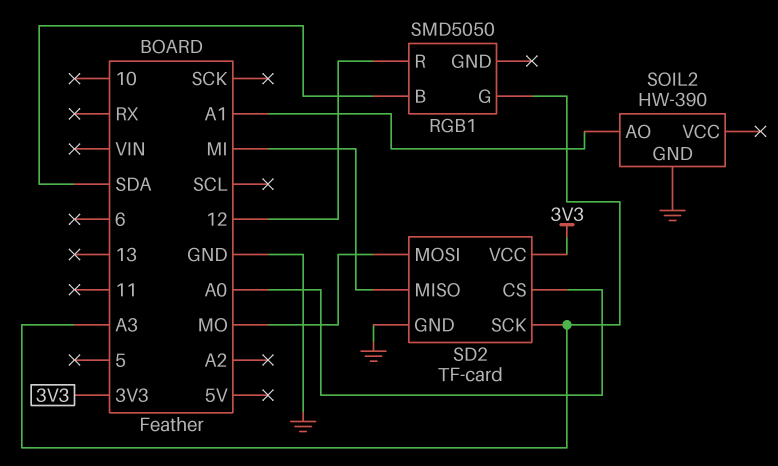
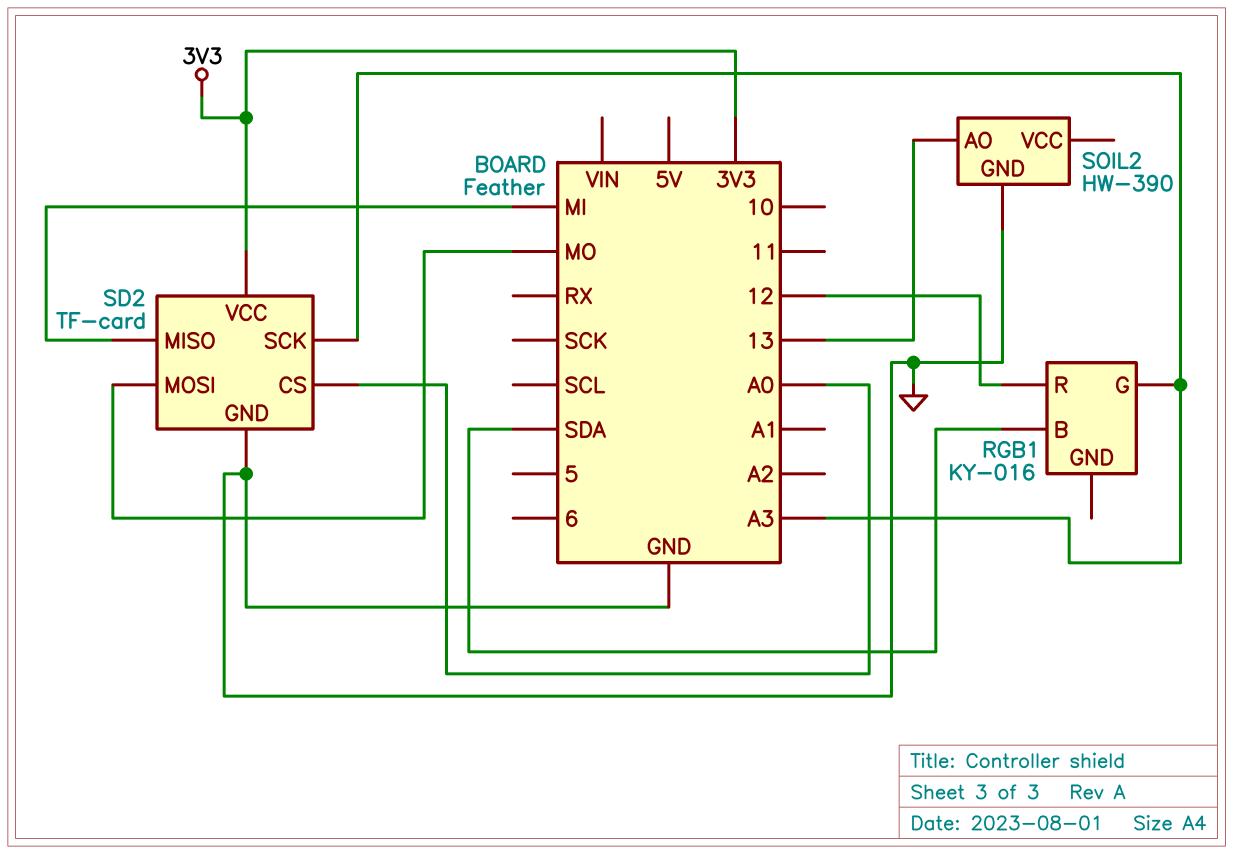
RGB1: SMD5050 -> KY-016
SOIL2 pin AO: A1 -> 13

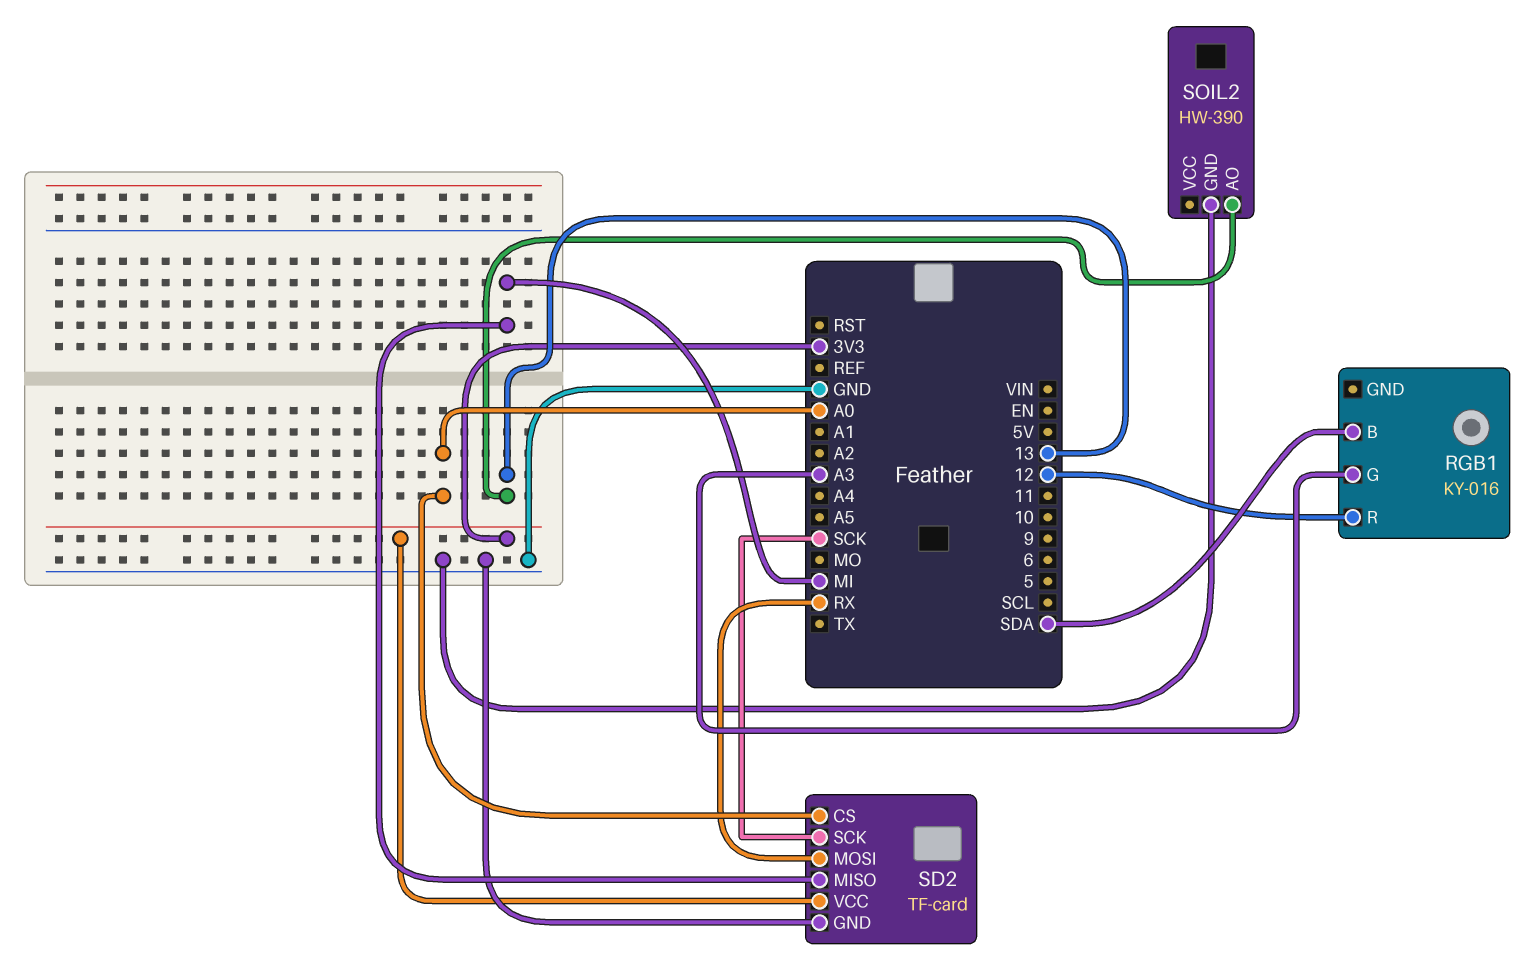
SD2 pin MOSI: MO -> RX
SD2 pin SCK: A3 -> SCK

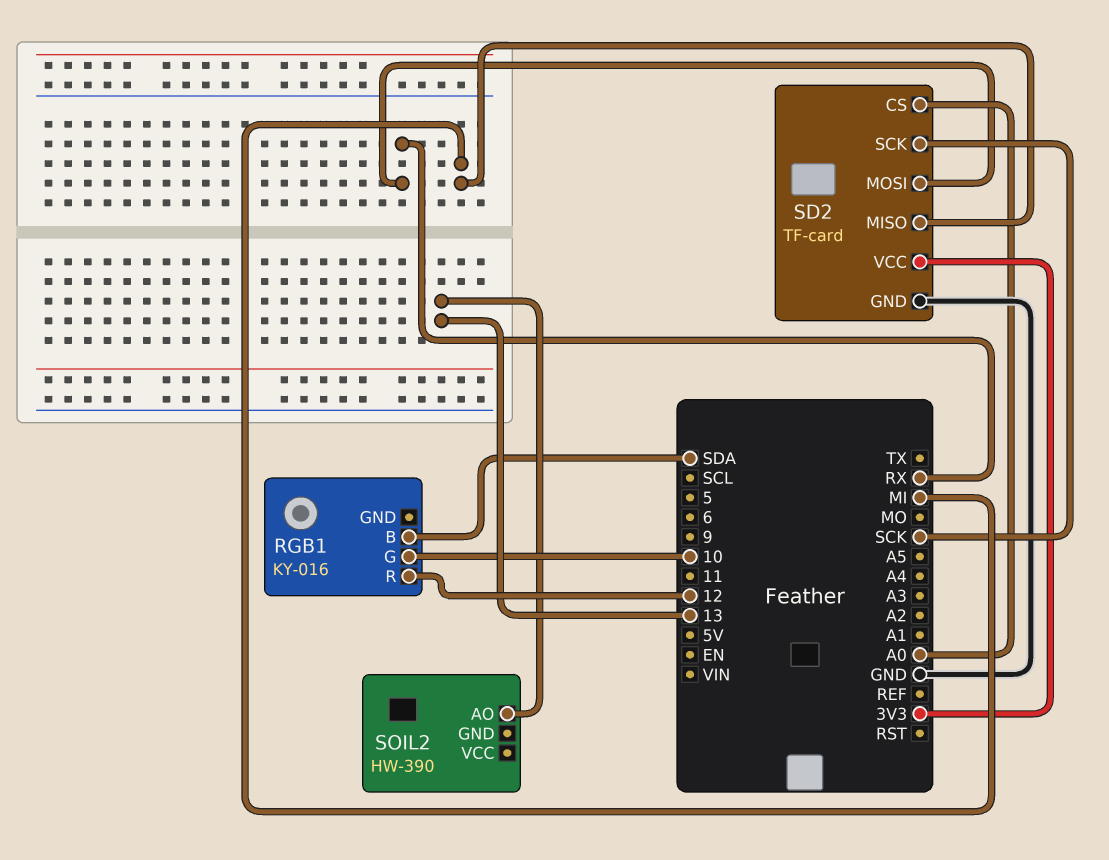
RGB1 pin G: A3 -> 10
SOIL2 pin GND: GND -> none

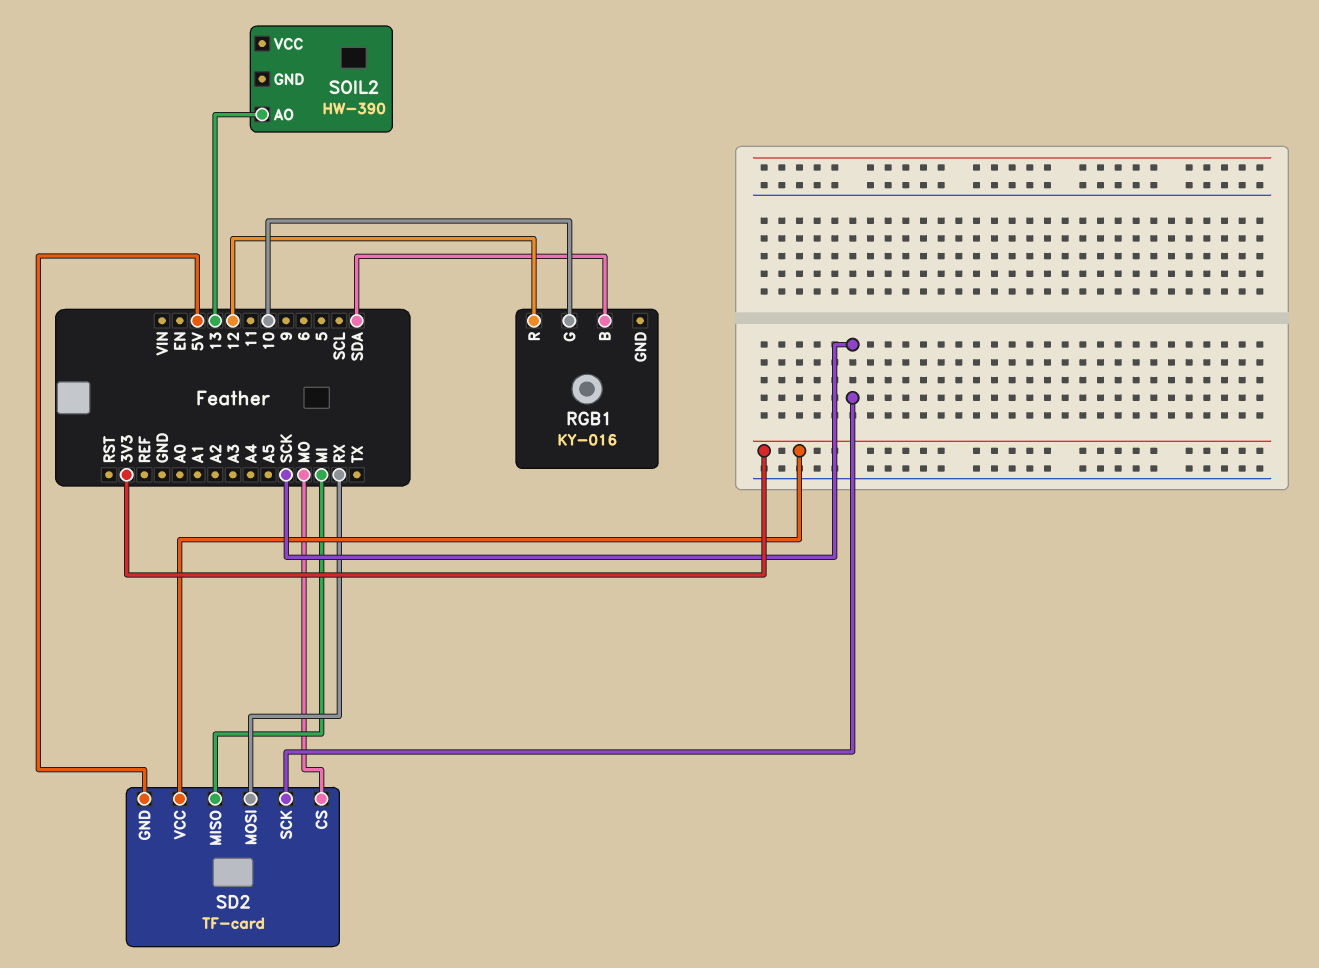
SD2 pin CS: A0 -> MO
SD2 pin GND: GND -> 5V

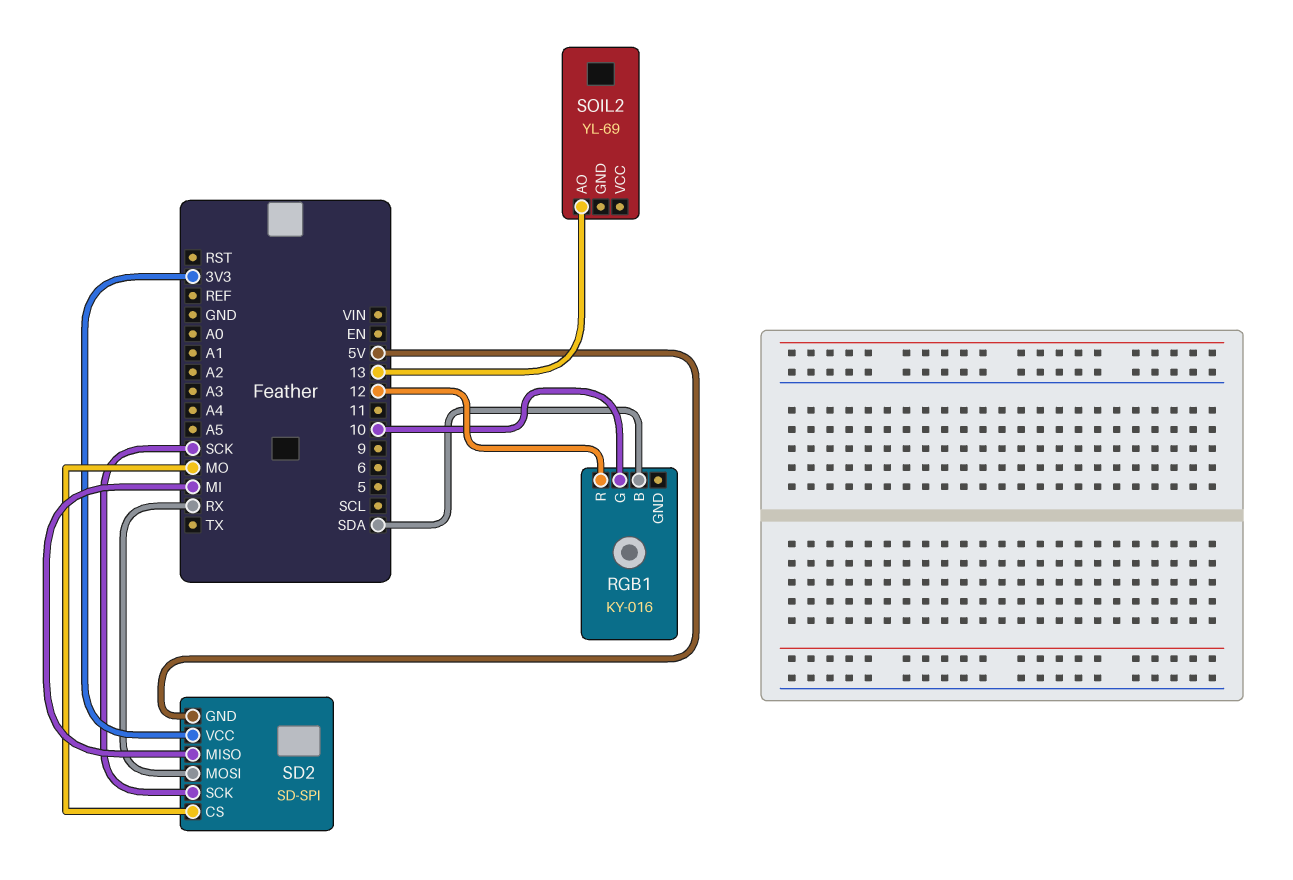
SD2: TF-card -> SD-SPI
SOIL2: HW-390 -> YL-69

